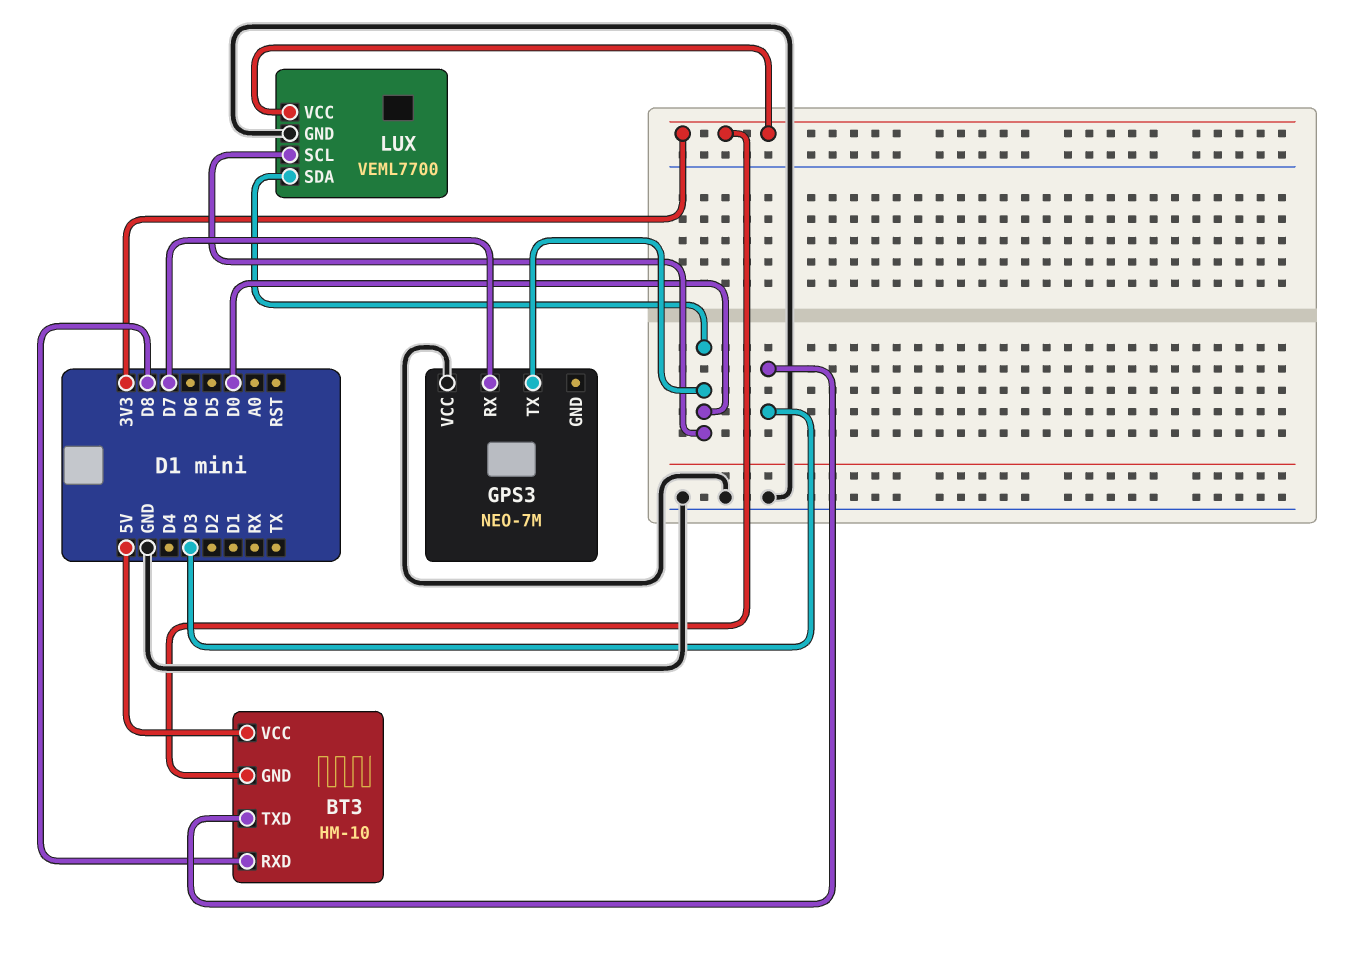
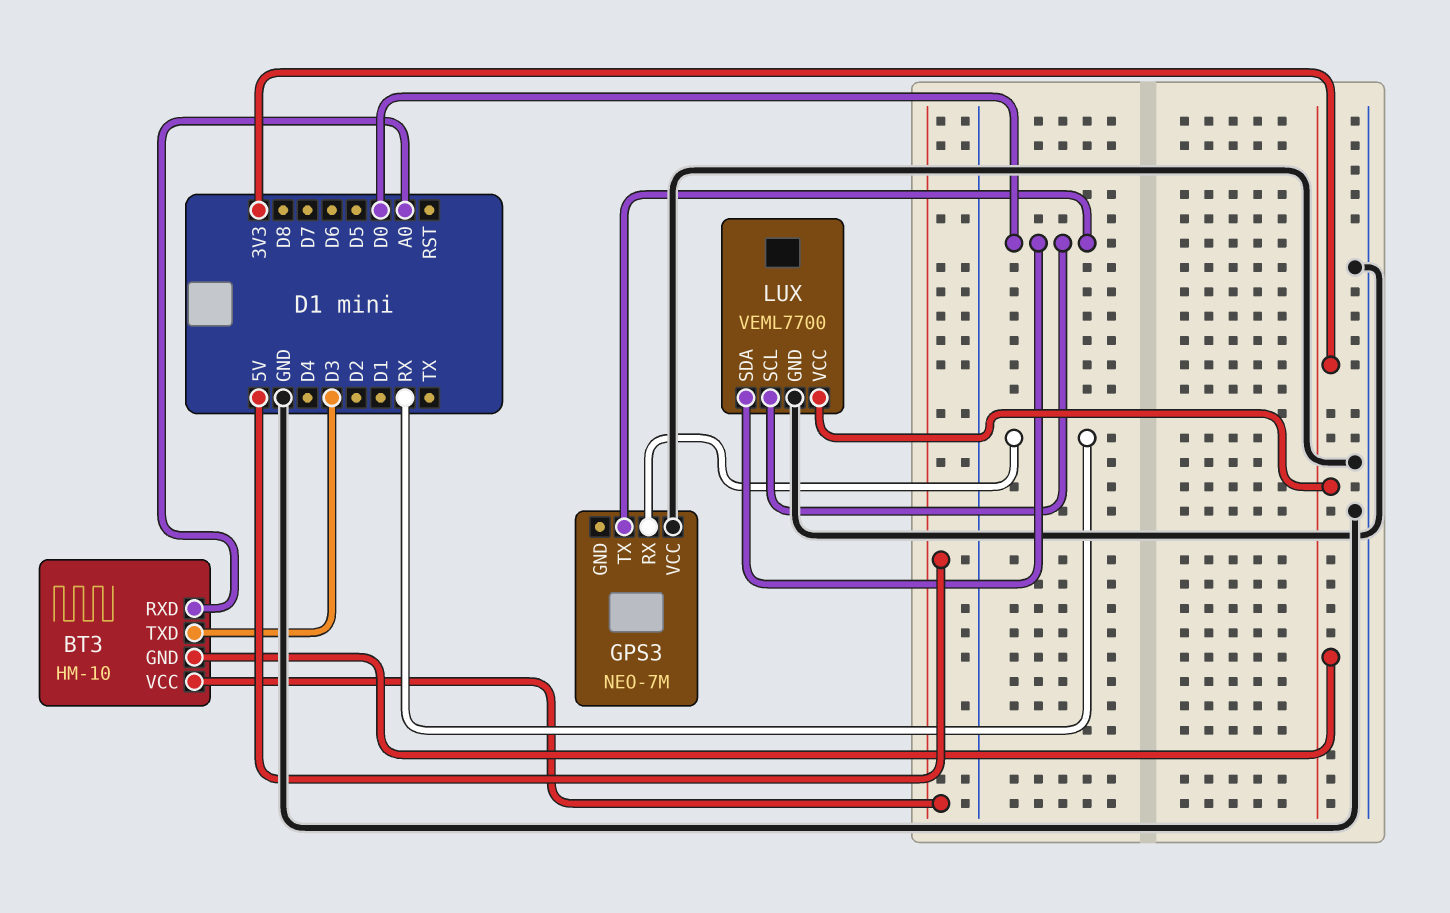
BT3 pin RXD: D8 -> A0
GPS3 pin RX: D7 -> RX

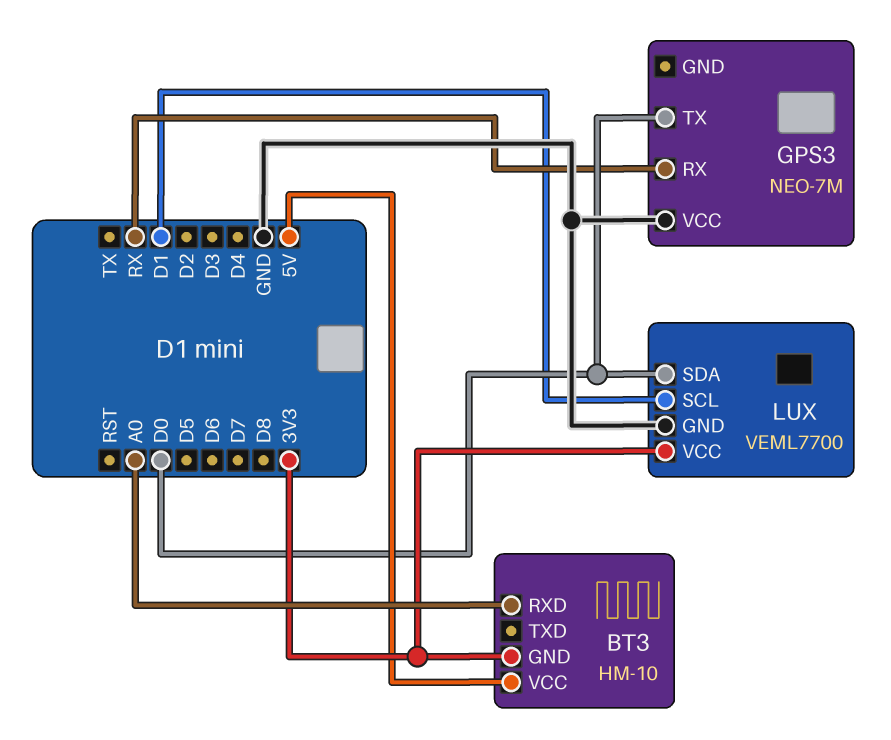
BT3 pin TXD: D3 -> none
LUX pin SCL: D0 -> D1

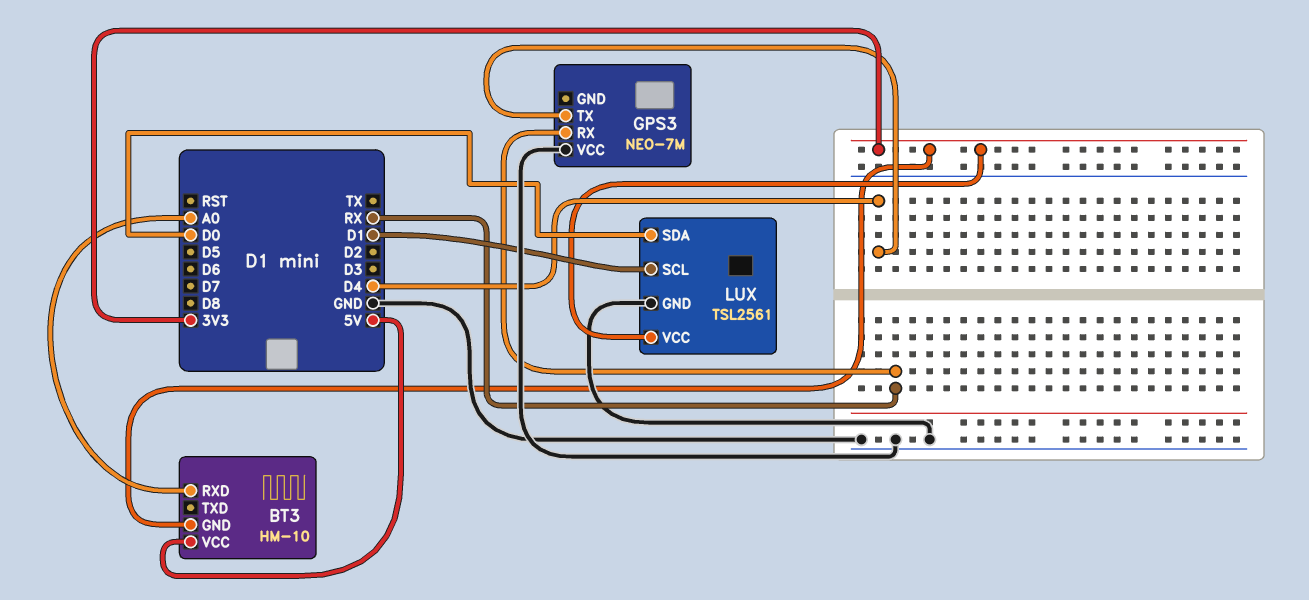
GPS3 pin TX: D0 -> D4
LUX: VEML7700 -> TSL2561

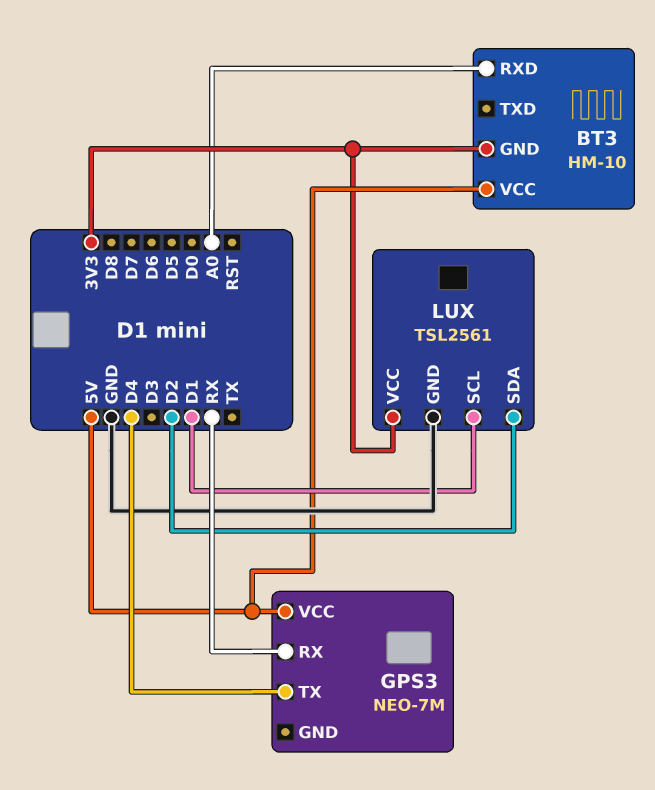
GPS3 pin VCC: GND -> 5V
LUX pin SDA: D0 -> D2

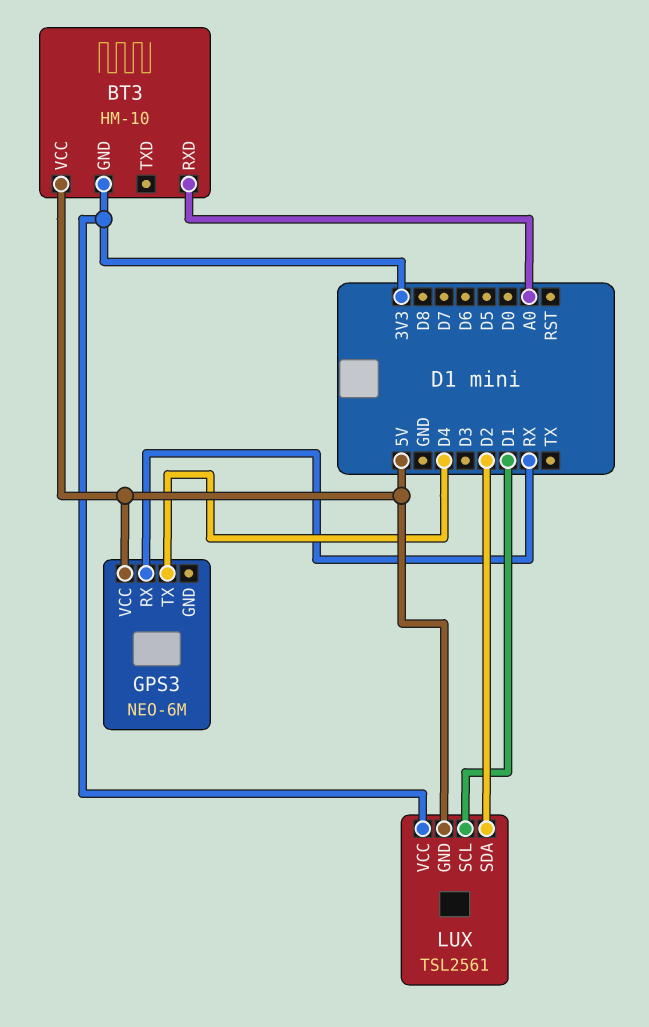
GPS3: NEO-7M -> NEO-6M
LUX pin GND: GND -> 5V

